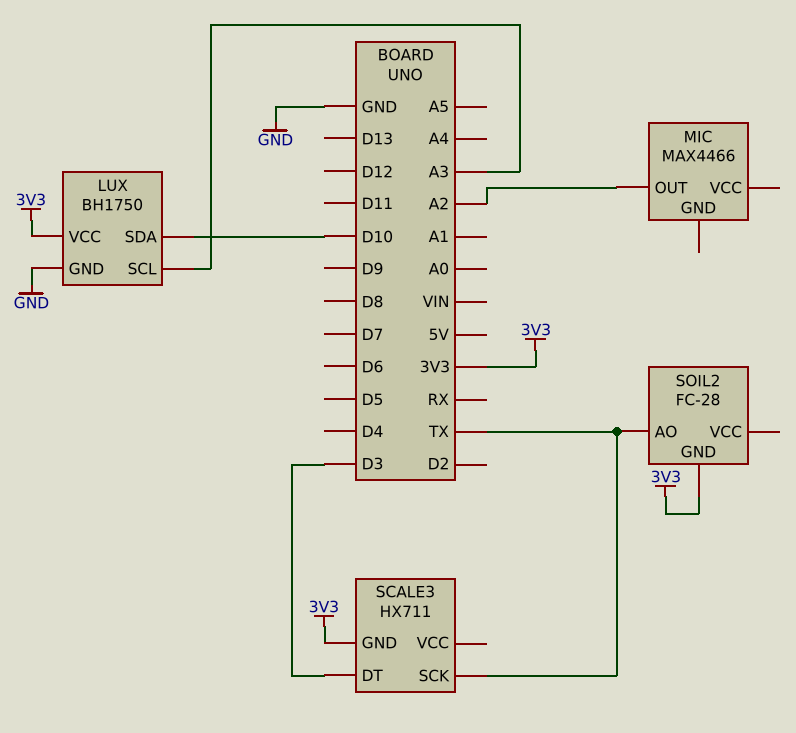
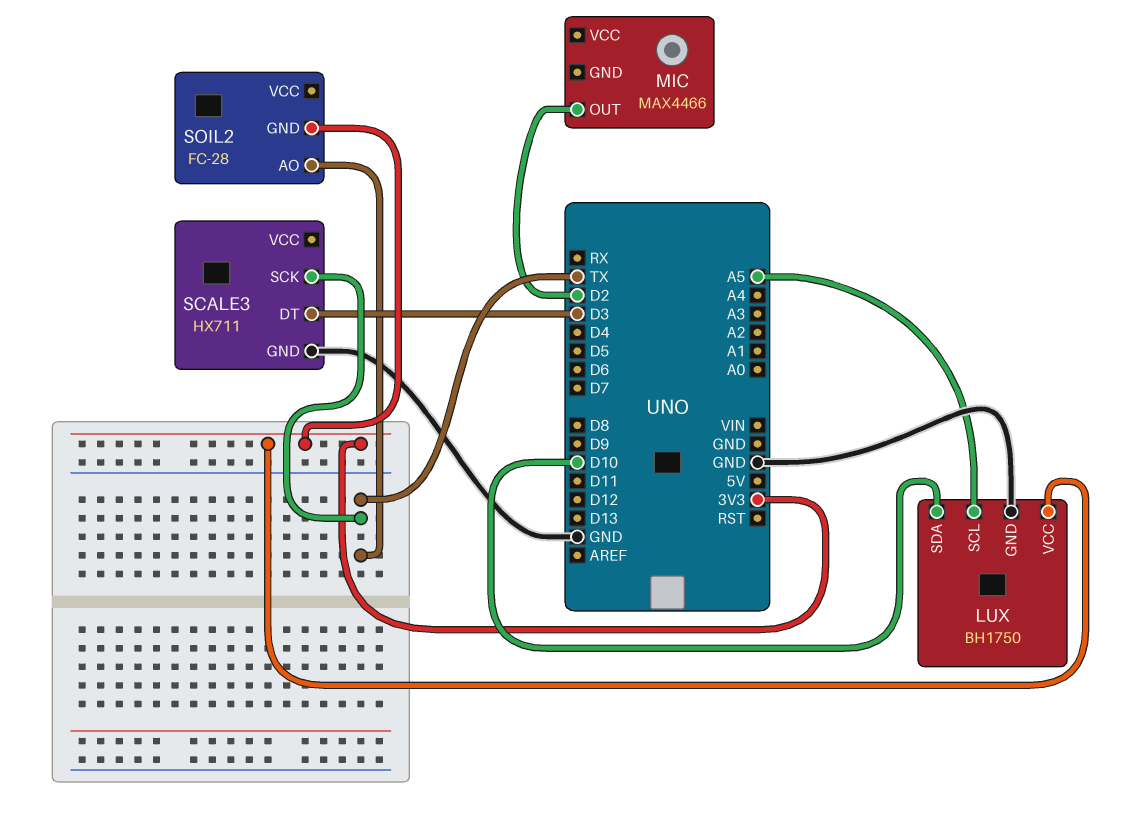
LUX pin SCL: A3 -> A5
MIC pin OUT: A2 -> D2
SCALE3 pin GND: 3V3 -> GND

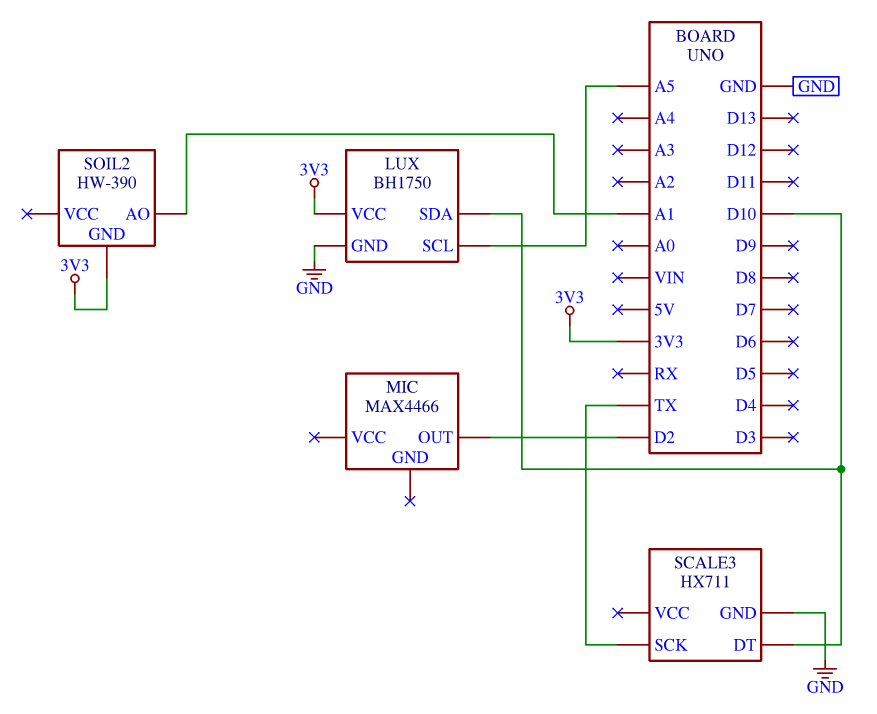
SCALE3 pin DT: D3 -> D10
SOIL2: FC-28 -> HW-390
SOIL2 pin AO: TX -> A1

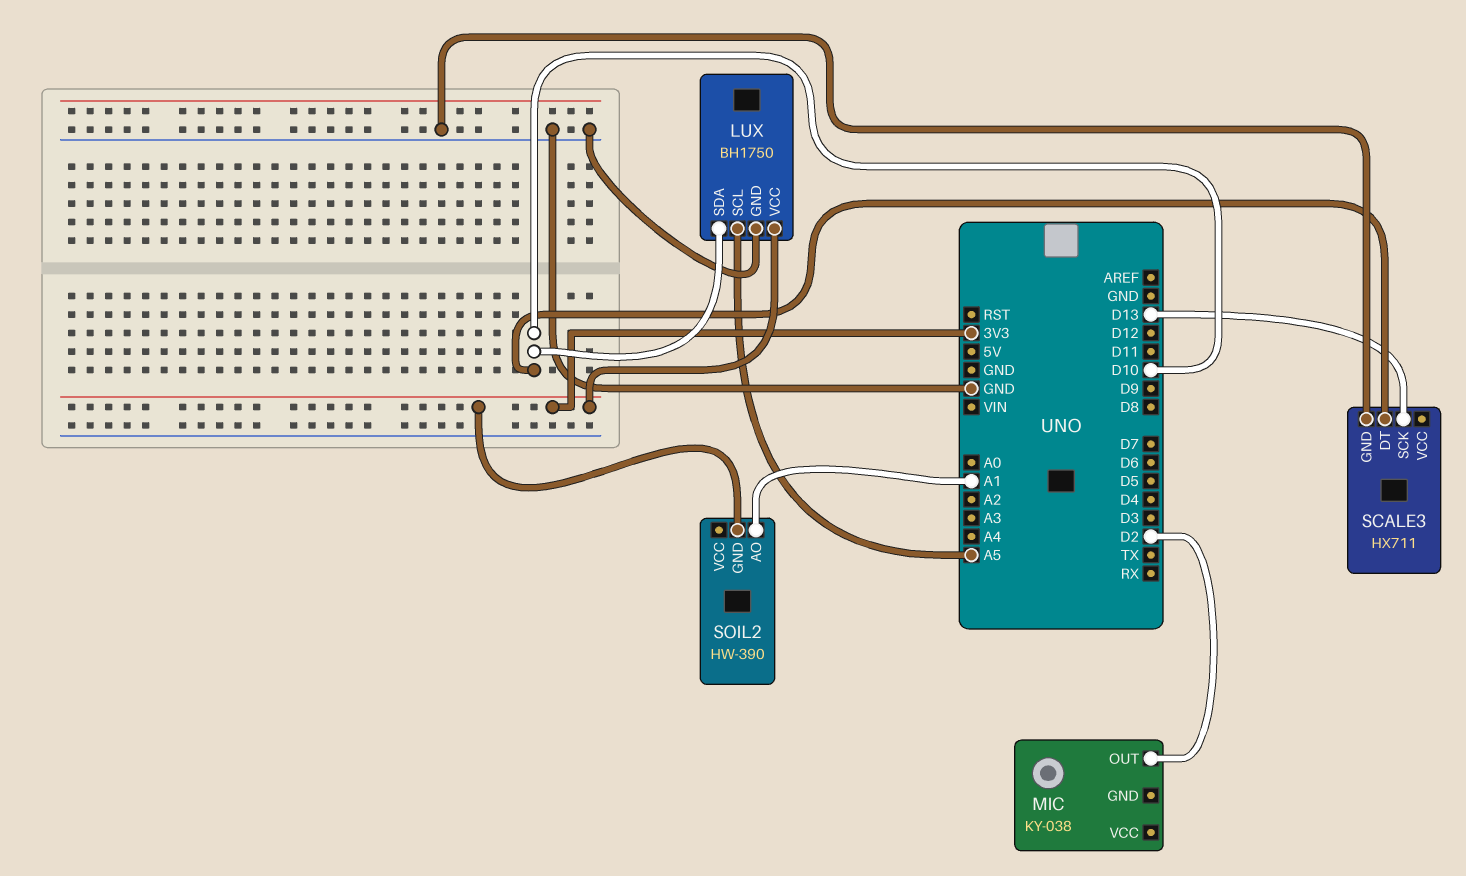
MIC: MAX4466 -> KY-038
SCALE3 pin SCK: TX -> D13

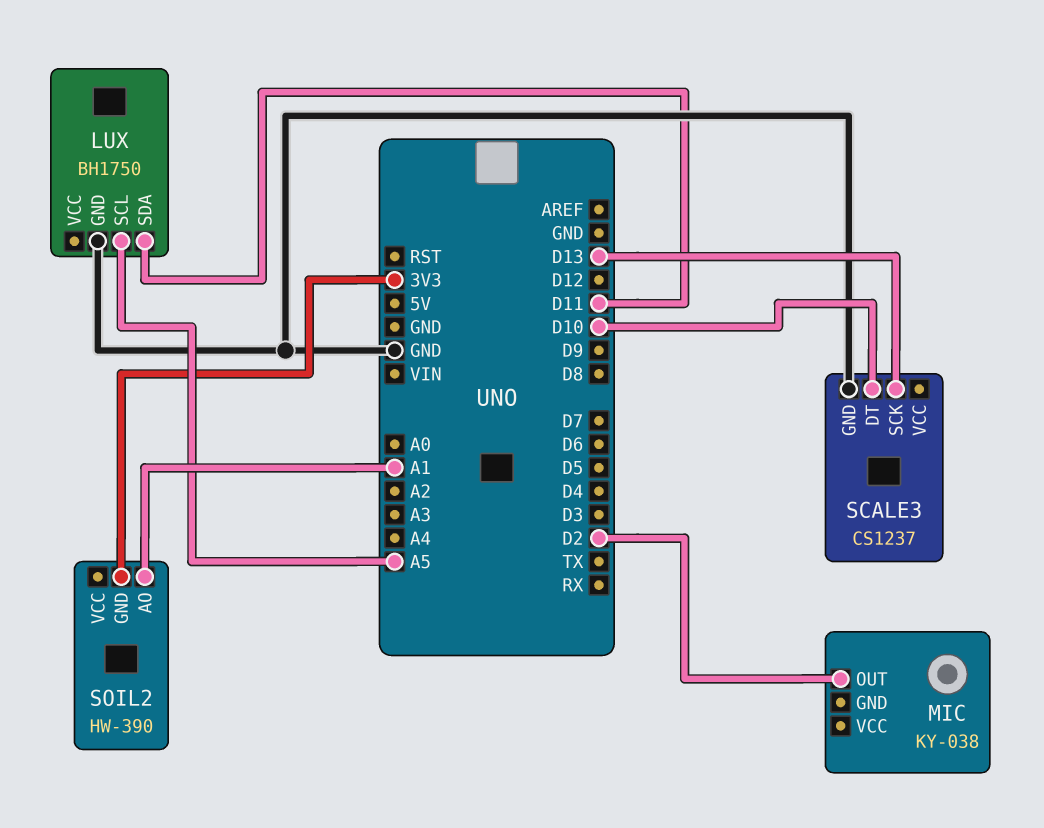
LUX pin SDA: D10 -> D11
LUX pin VCC: 3V3 -> none
SCALE3: HX711 -> CS1237

